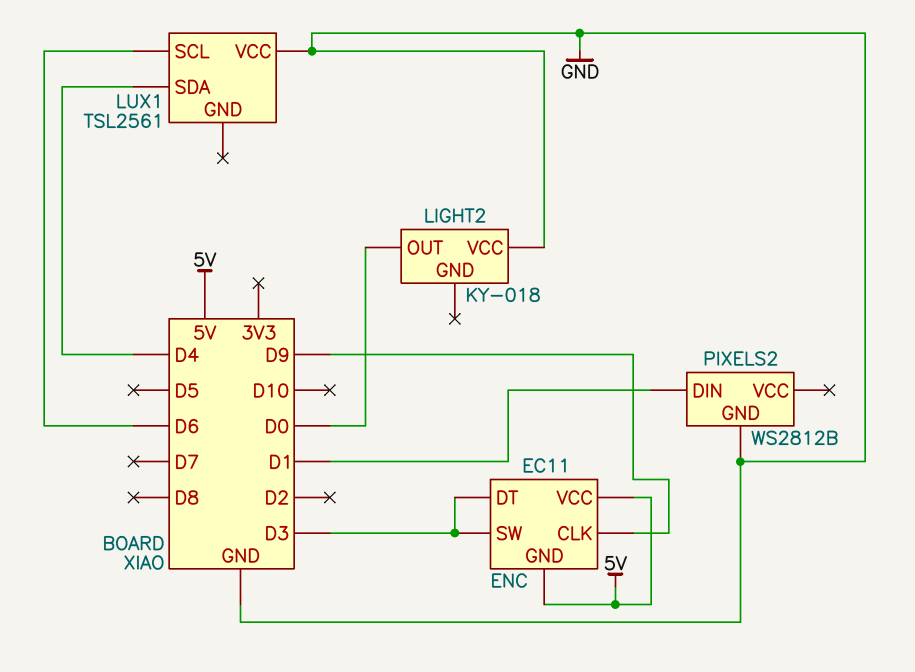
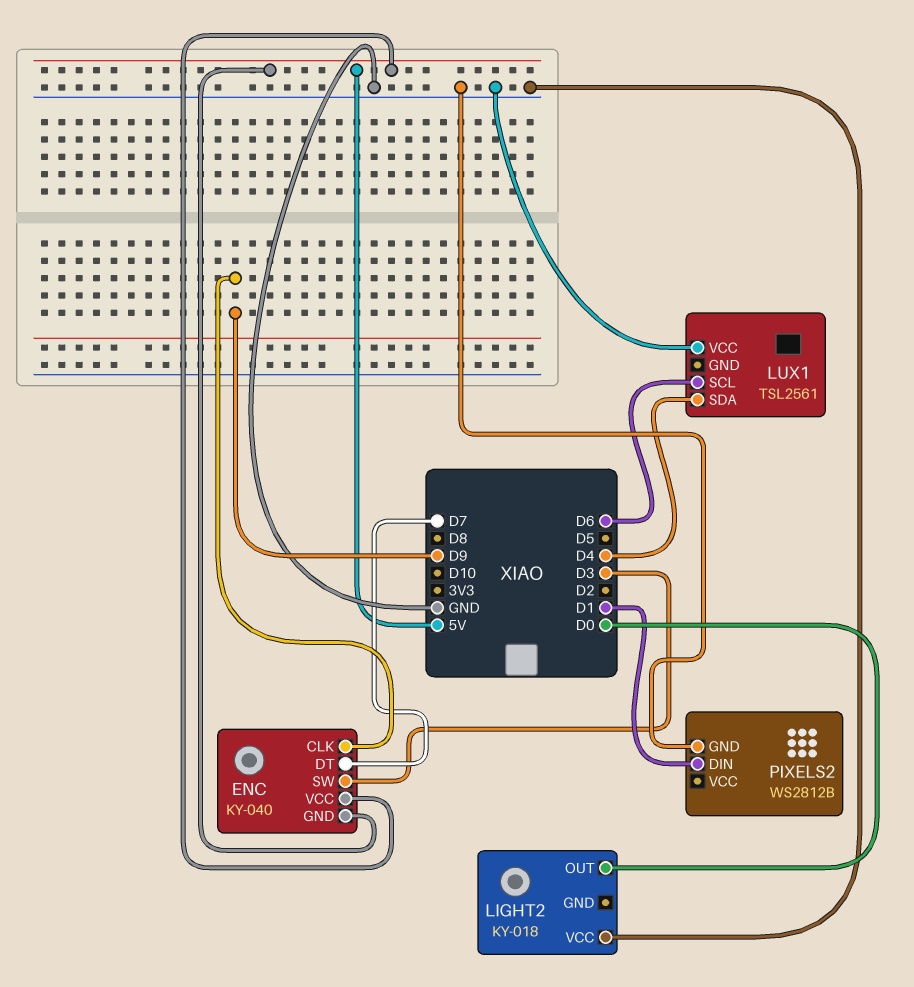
ENC: EC11 -> KY-040
ENC pin DT: D3 -> D7

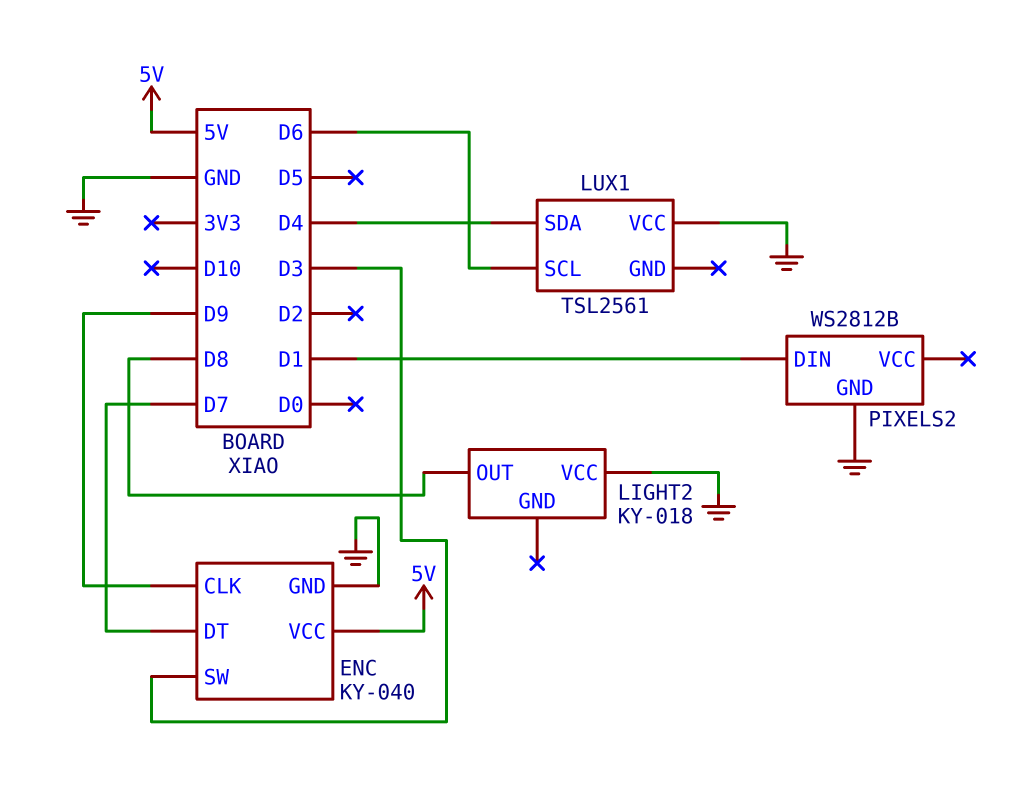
ENC pin GND: 5V -> GND
LIGHT2 pin OUT: D0 -> D8

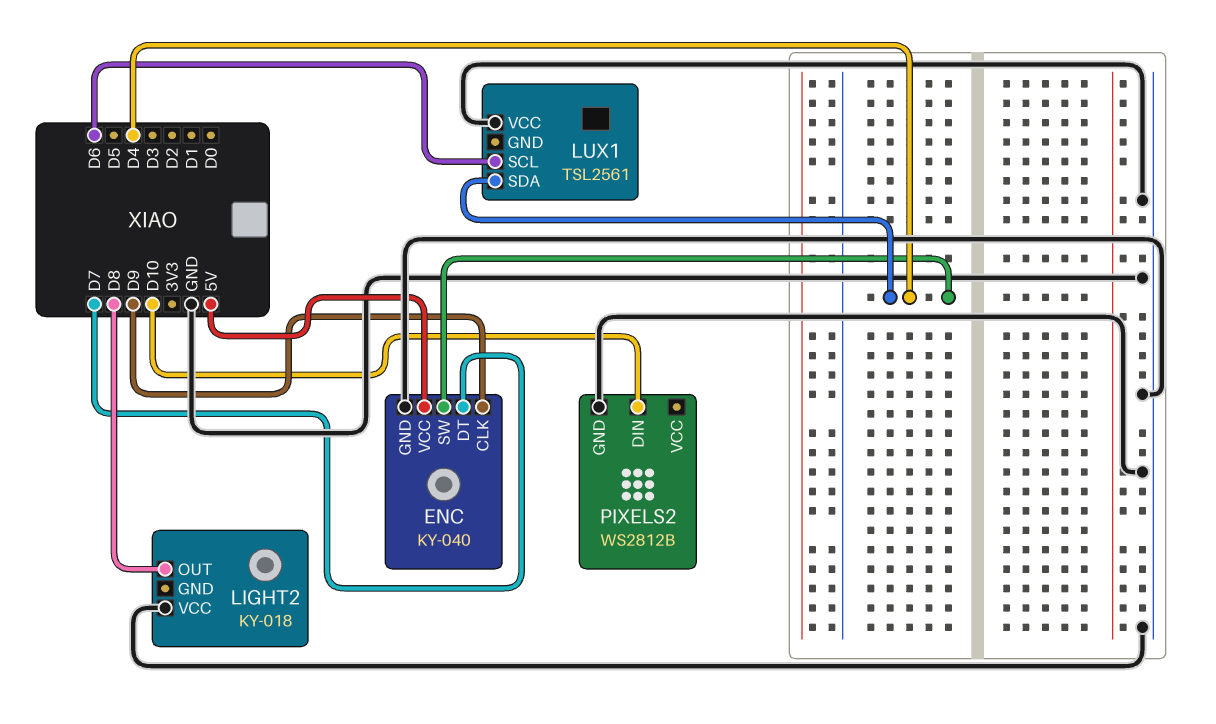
ENC pin SW: D3 -> D4
PIXELS2 pin DIN: D1 -> D10

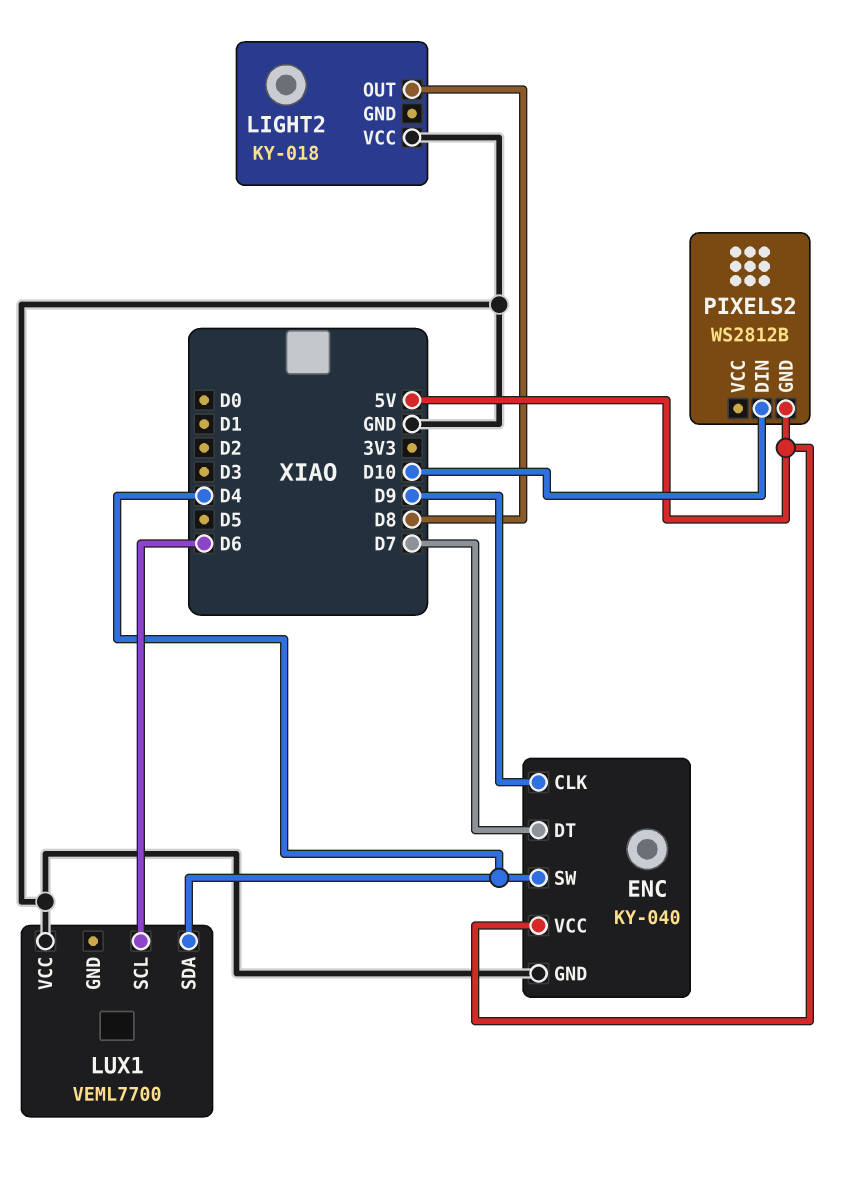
LUX1: TSL2561 -> VEML7700
PIXELS2 pin GND: GND -> 5V

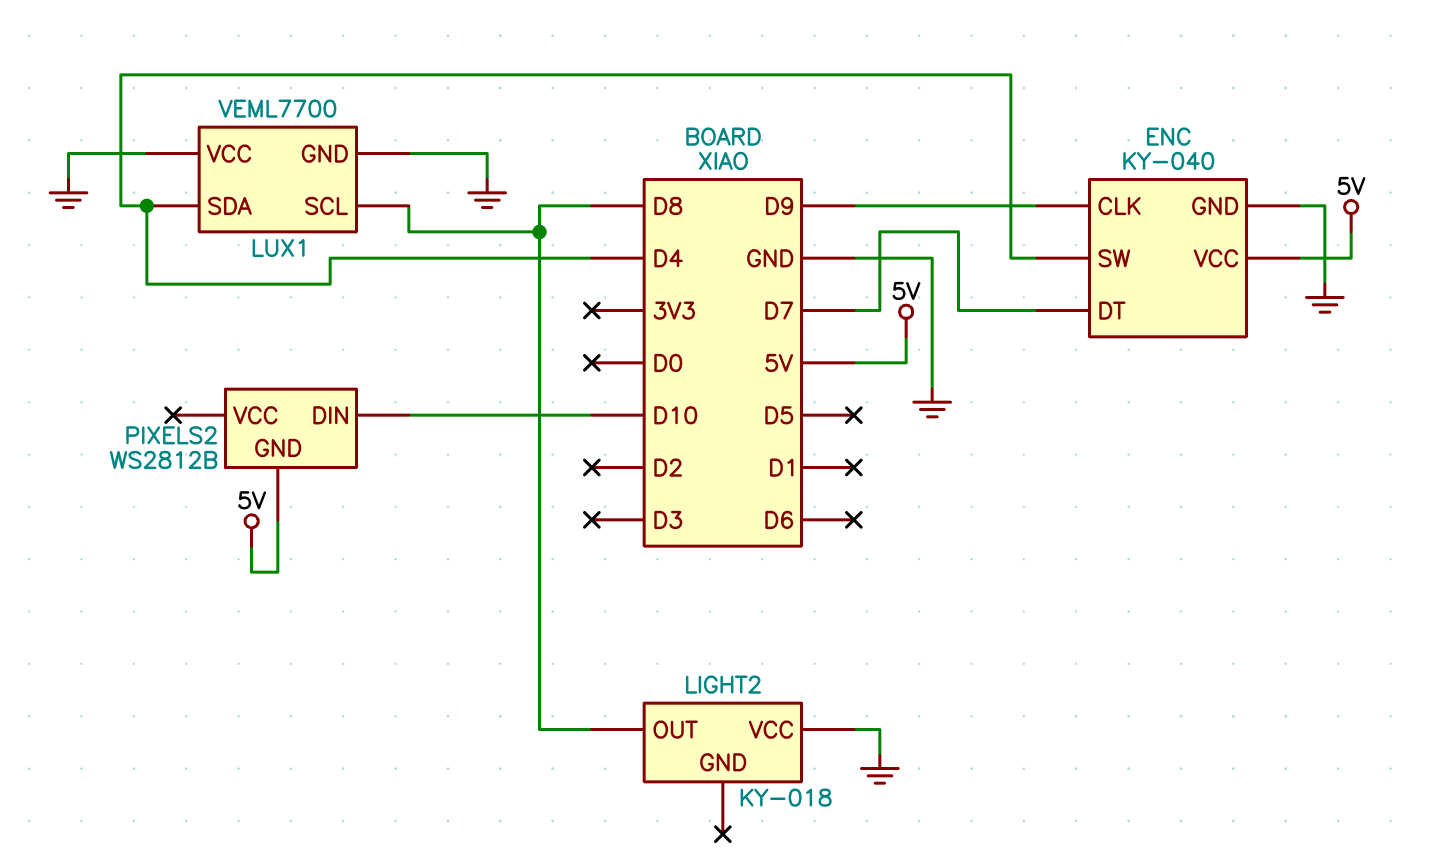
LUX1 pin GND: none -> GND
LUX1 pin SCL: D6 -> D8

